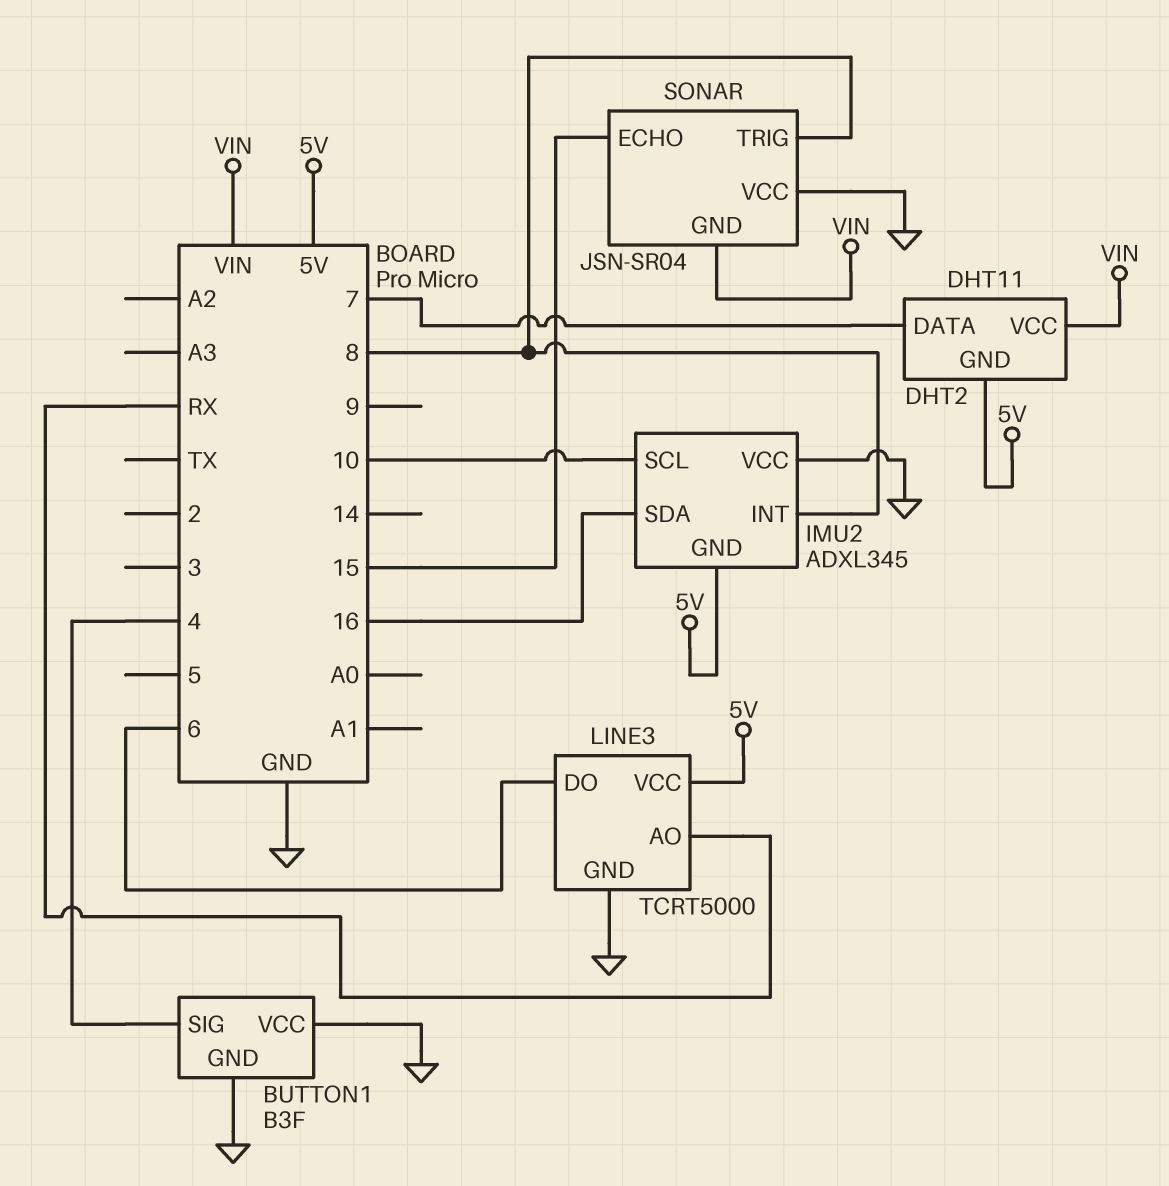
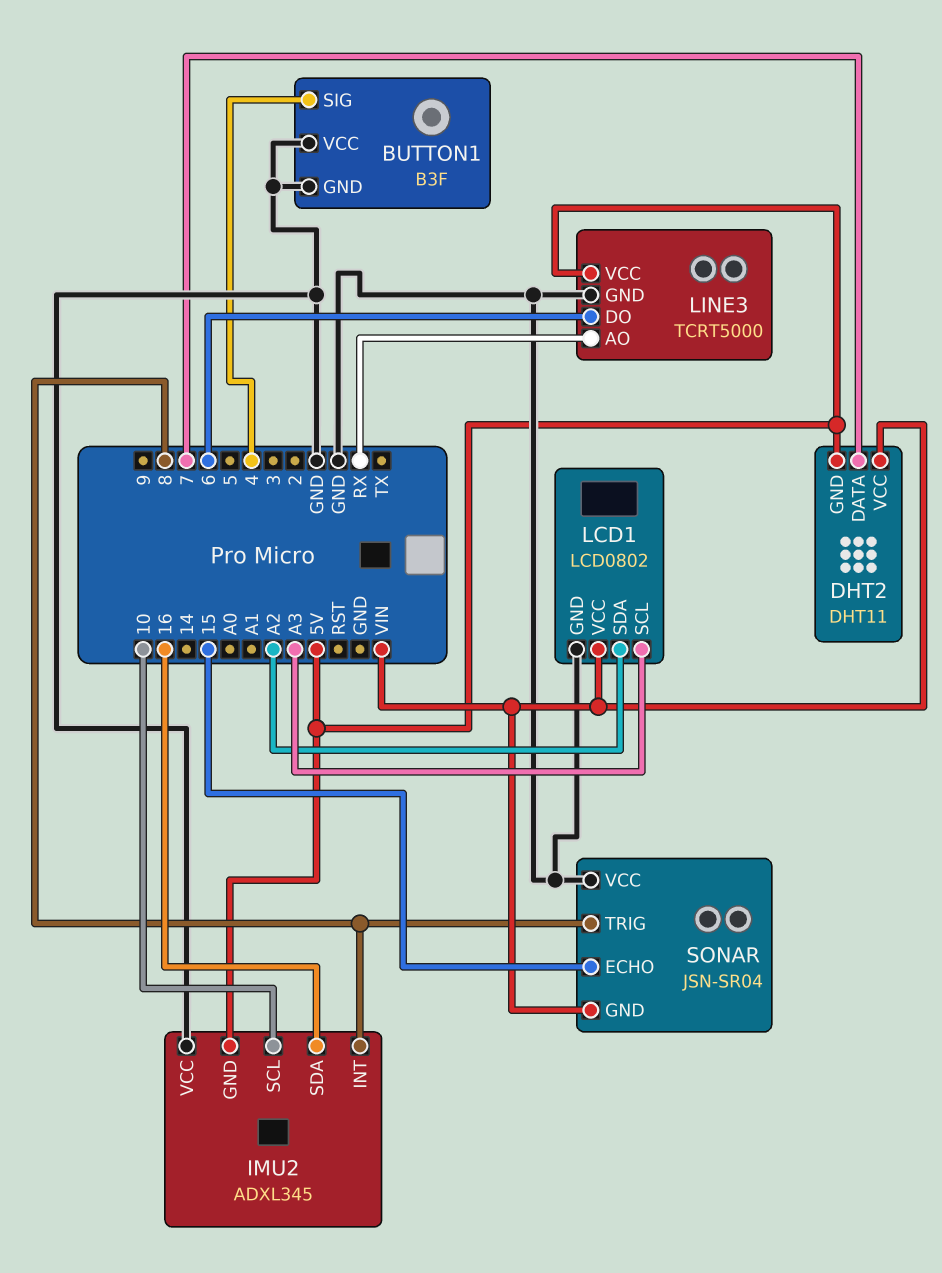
LCD1: none -> LCD0802
LCD1 pin GND: none -> GND
LCD1 pin SCL: none -> A3
LCD1 pin SDA: none -> A2
LCD1 pin VCC: none -> VIN

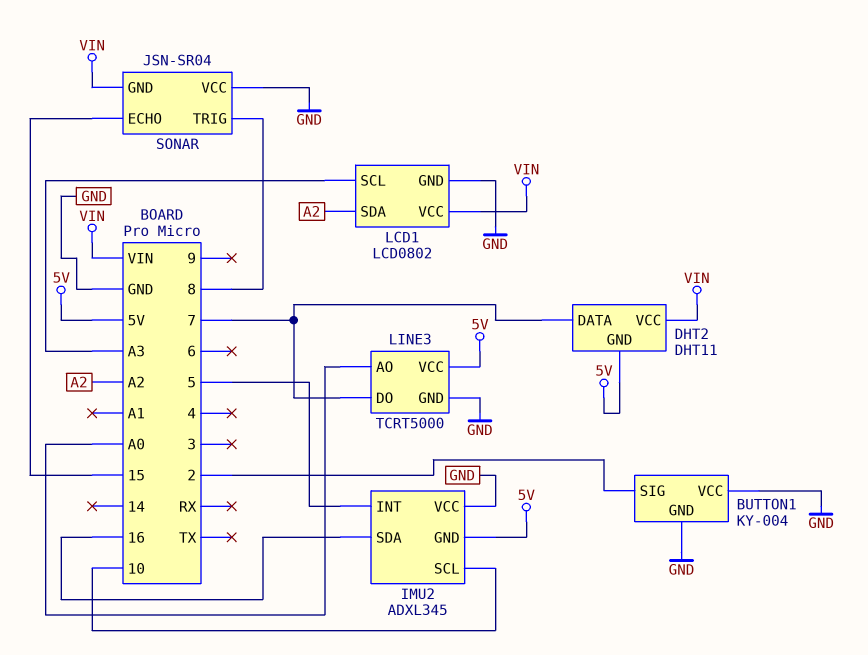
BUTTON1: B3F -> KY-004
BUTTON1 pin SIG: 4 -> 2
IMU2 pin INT: 8 -> 5
LINE3 pin AO: RX -> A0
LINE3 pin DO: 6 -> 7

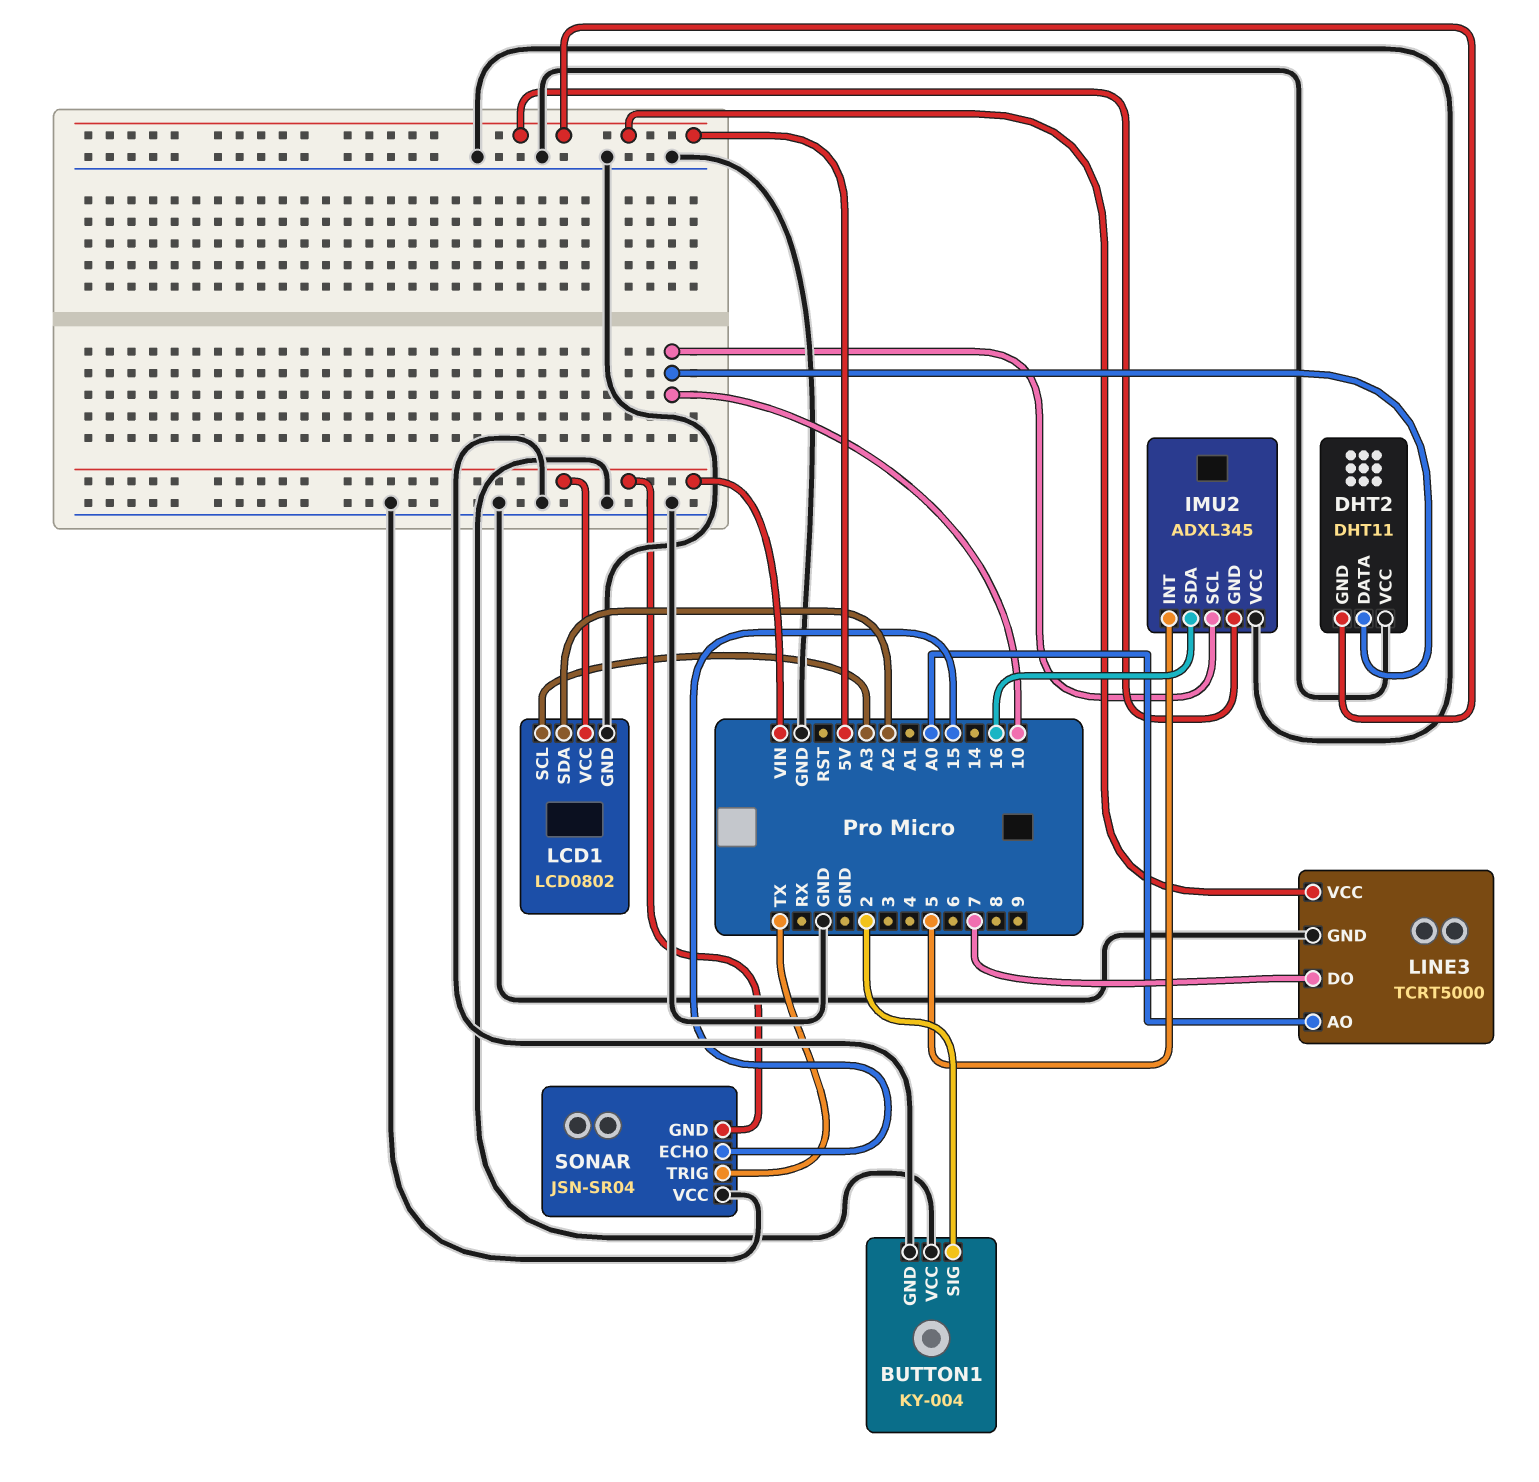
DHT2 pin DATA: 7 -> 10
DHT2 pin VCC: VIN -> GND
SONAR pin TRIG: 8 -> TX

